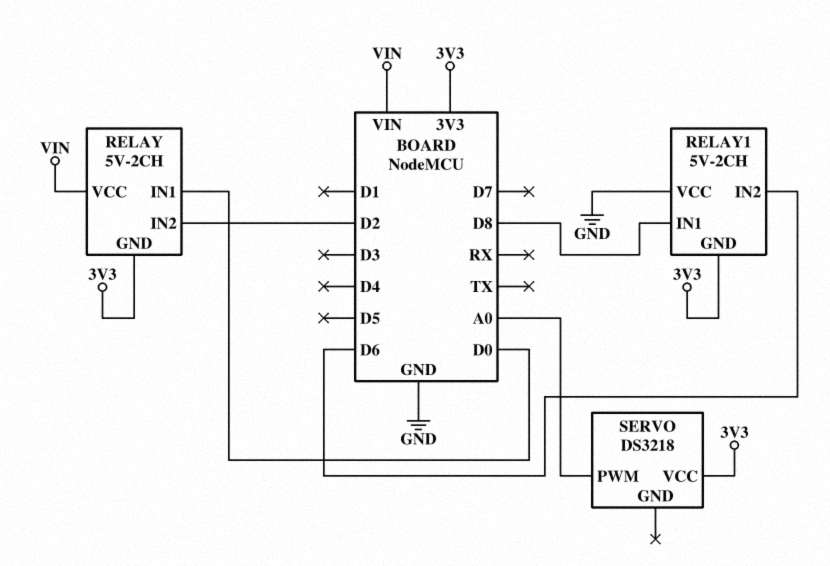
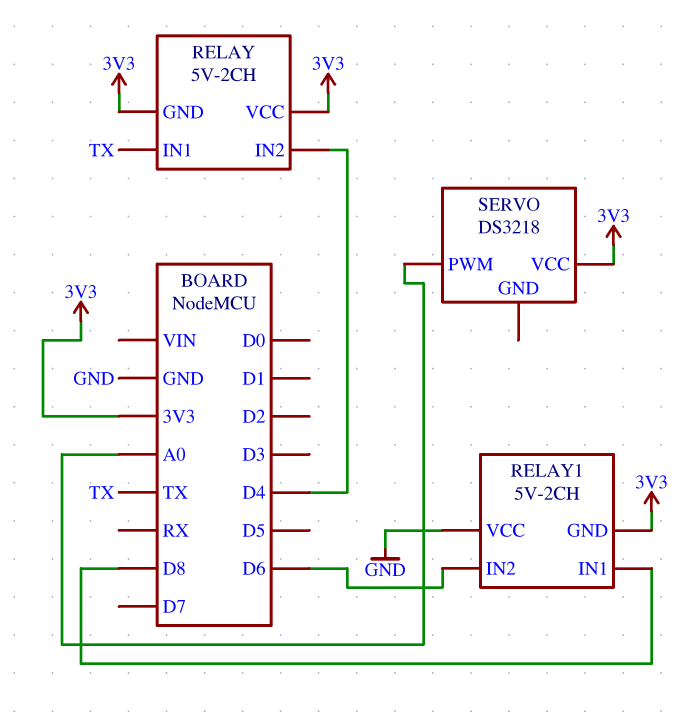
RELAY pin IN1: D0 -> TX
RELAY pin IN2: D2 -> D4
RELAY pin VCC: VIN -> 3V3

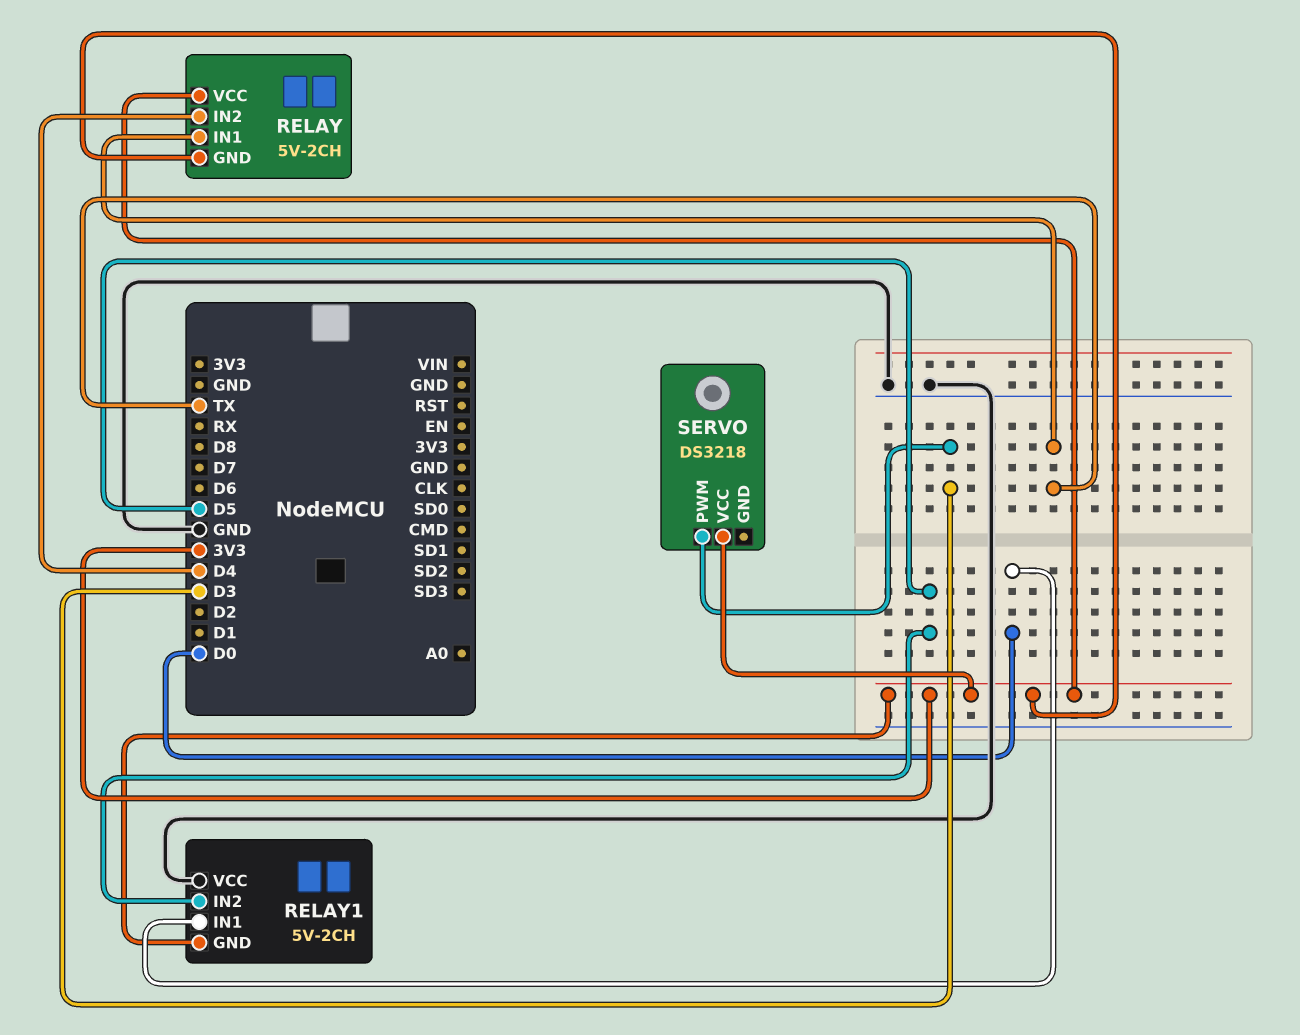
RELAY1 pin IN1: D8 -> D0
RELAY1 pin IN2: D6 -> D5
SERVO pin PWM: A0 -> D3

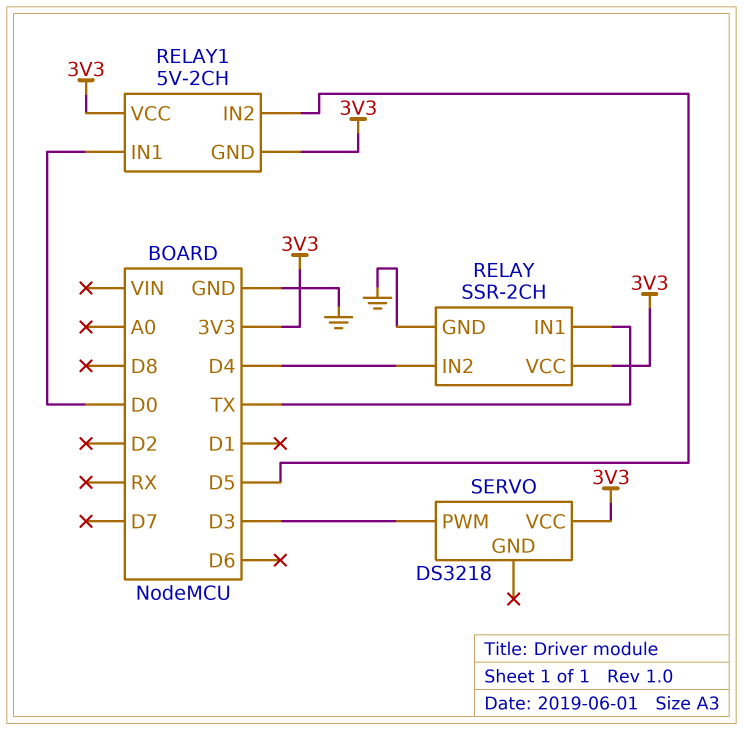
RELAY: 5V-2CH -> SSR-2CH
RELAY pin GND: 3V3 -> GND
RELAY1 pin VCC: GND -> 3V3

